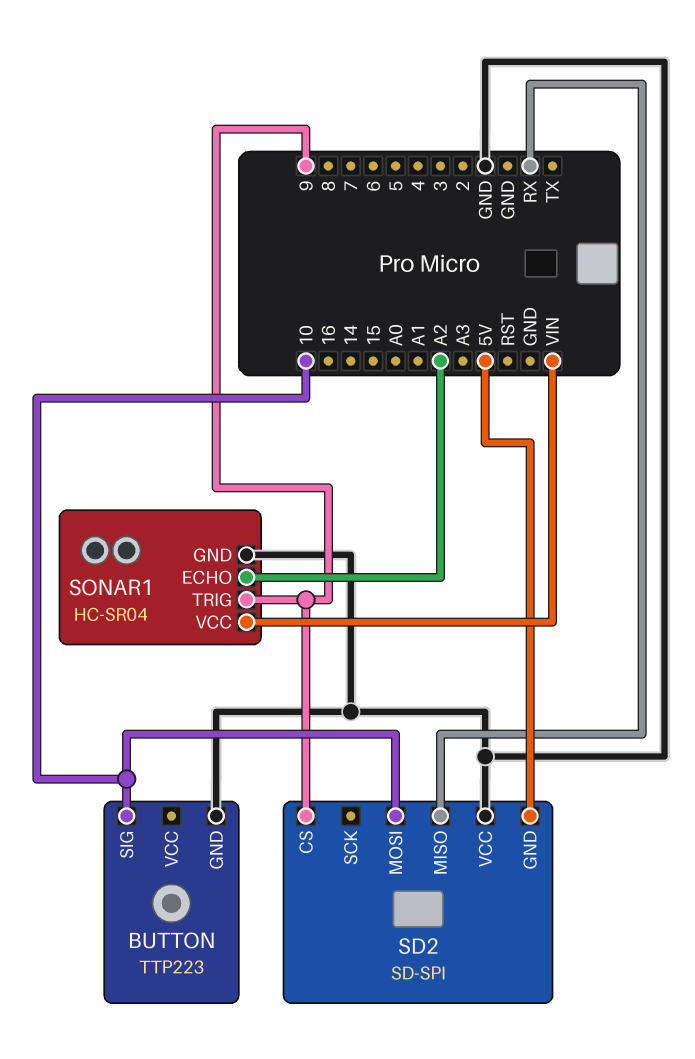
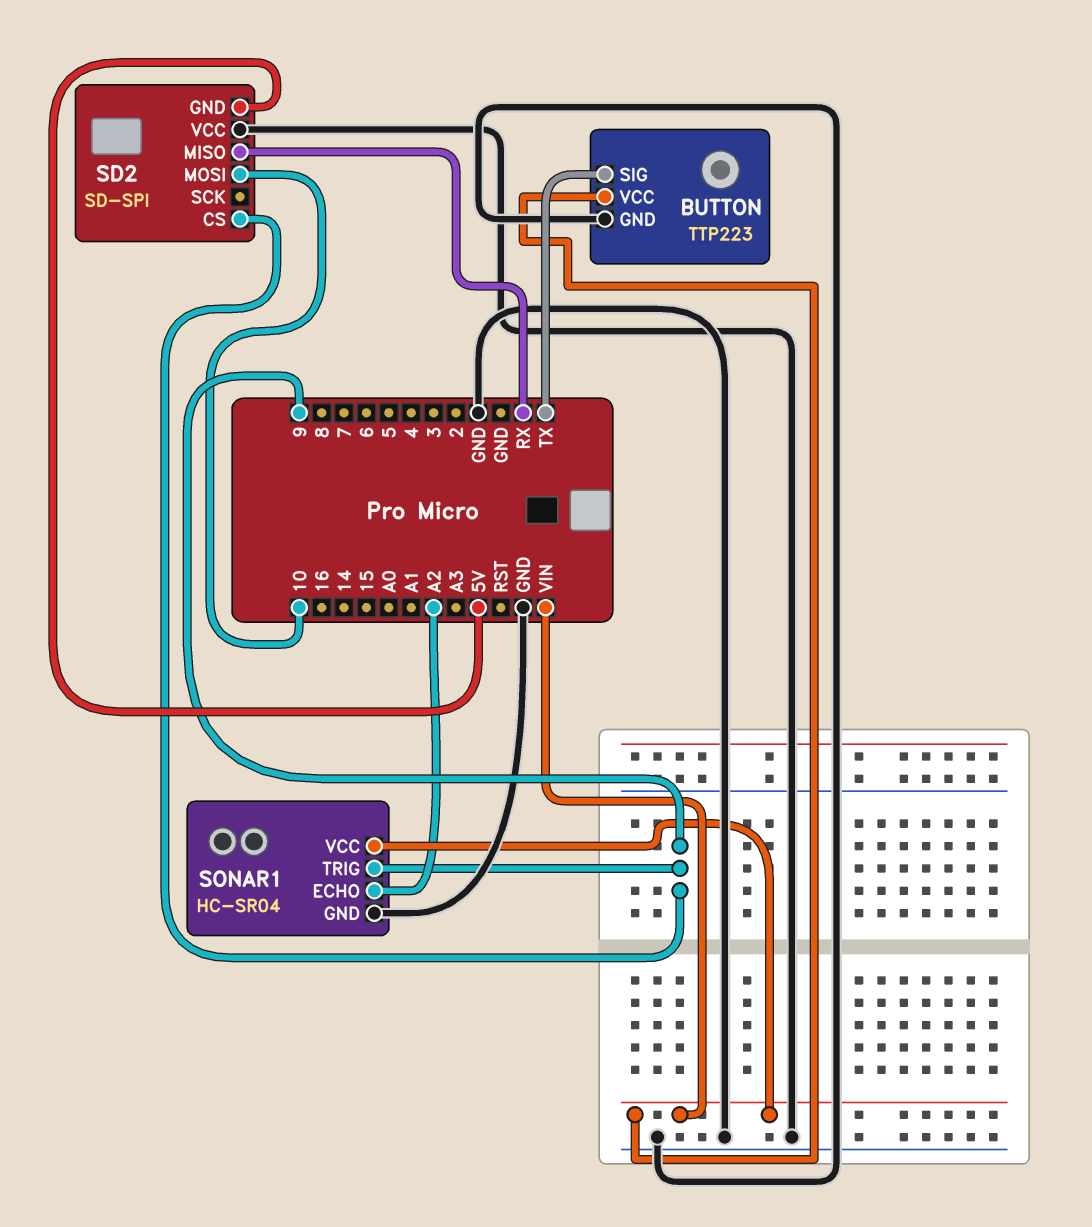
BUTTON pin SIG: 10 -> TX
BUTTON pin VCC: none -> VIN

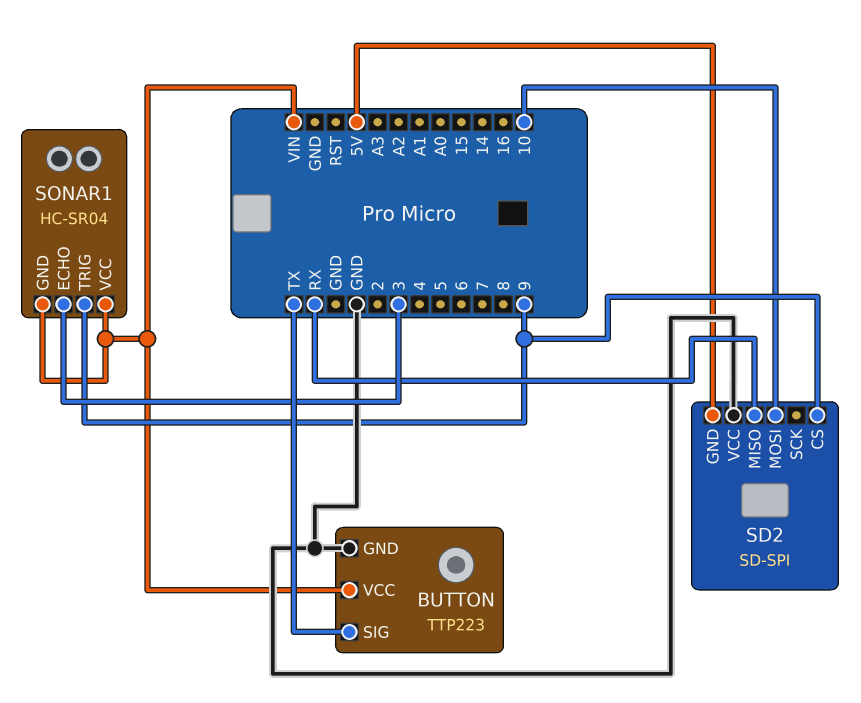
SONAR1 pin ECHO: A2 -> 3
SONAR1 pin GND: GND -> VIN

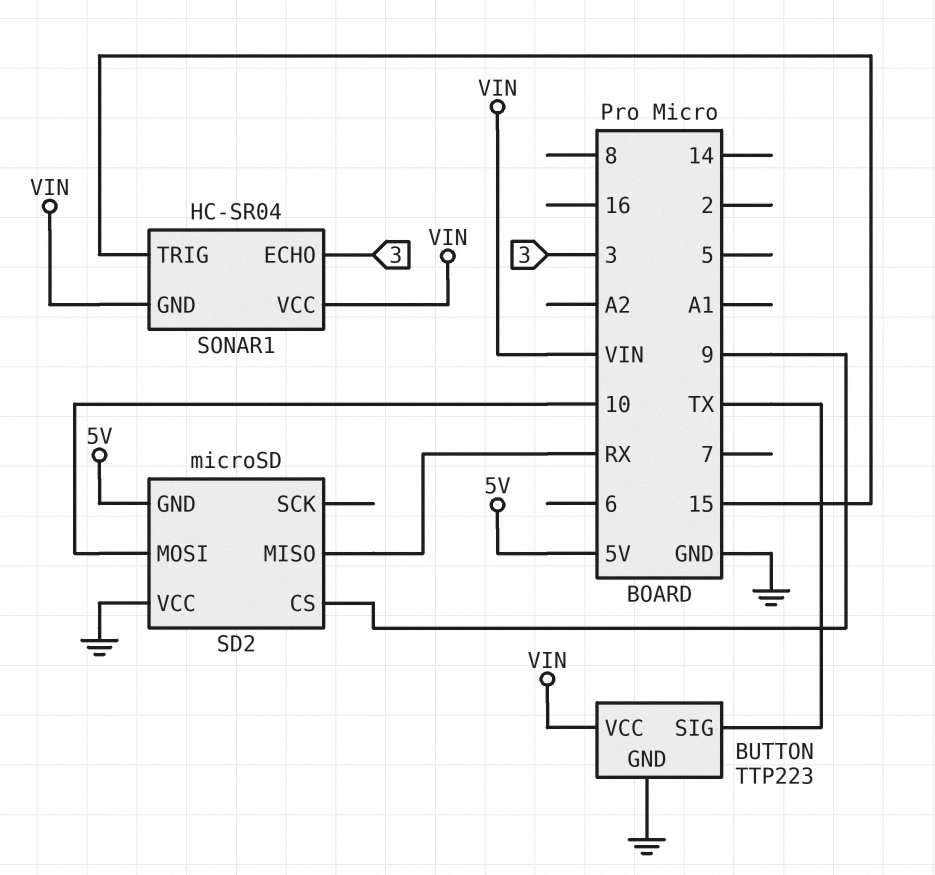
SD2: SD-SPI -> microSD
SONAR1 pin TRIG: 9 -> 15

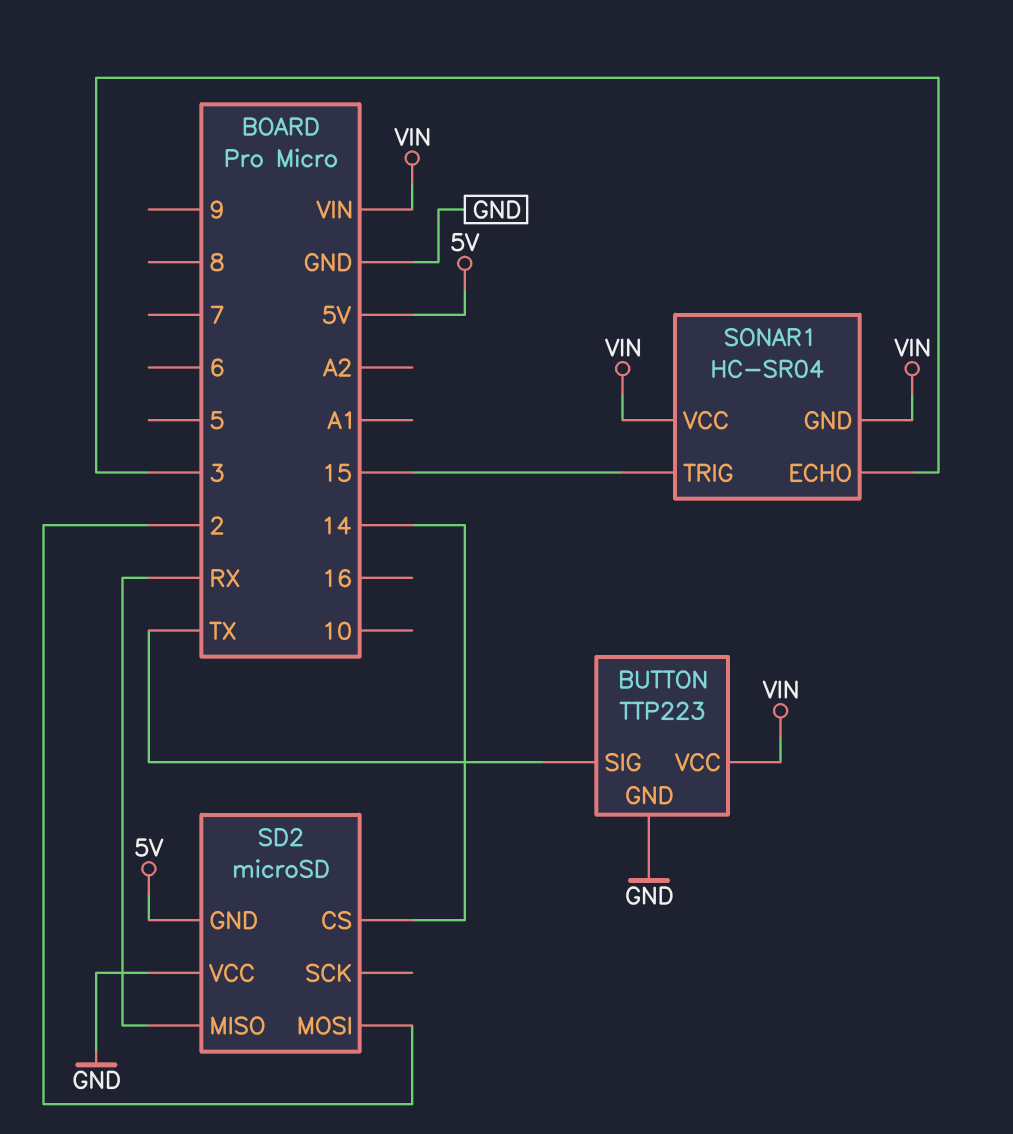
SD2 pin CS: 9 -> 14
SD2 pin MOSI: 10 -> 2

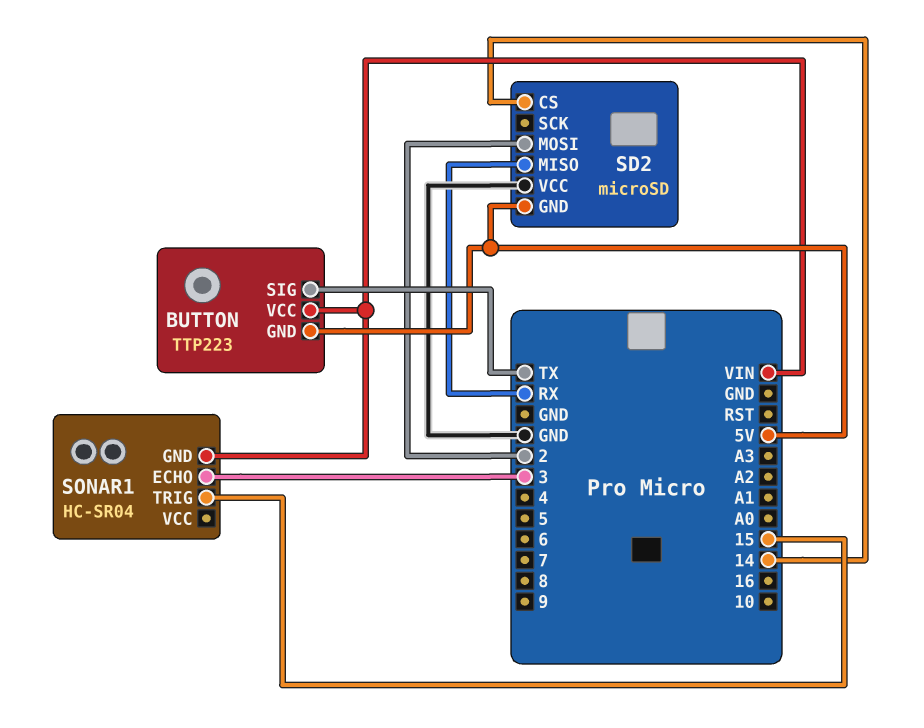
BUTTON pin GND: GND -> 5V
SONAR1 pin VCC: VIN -> none

